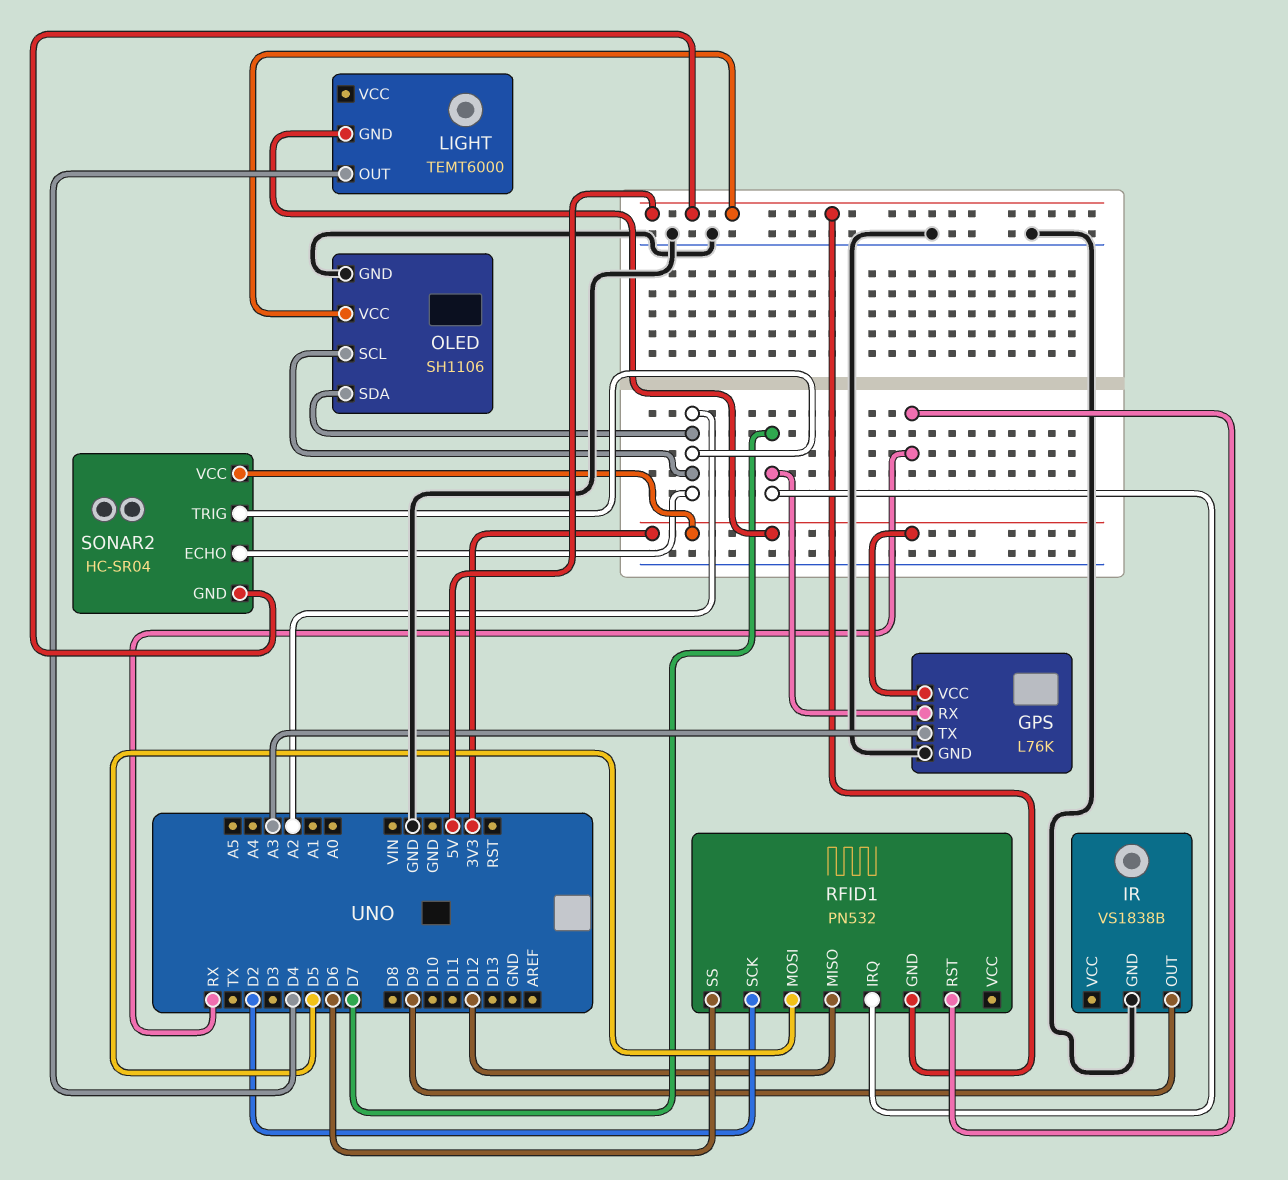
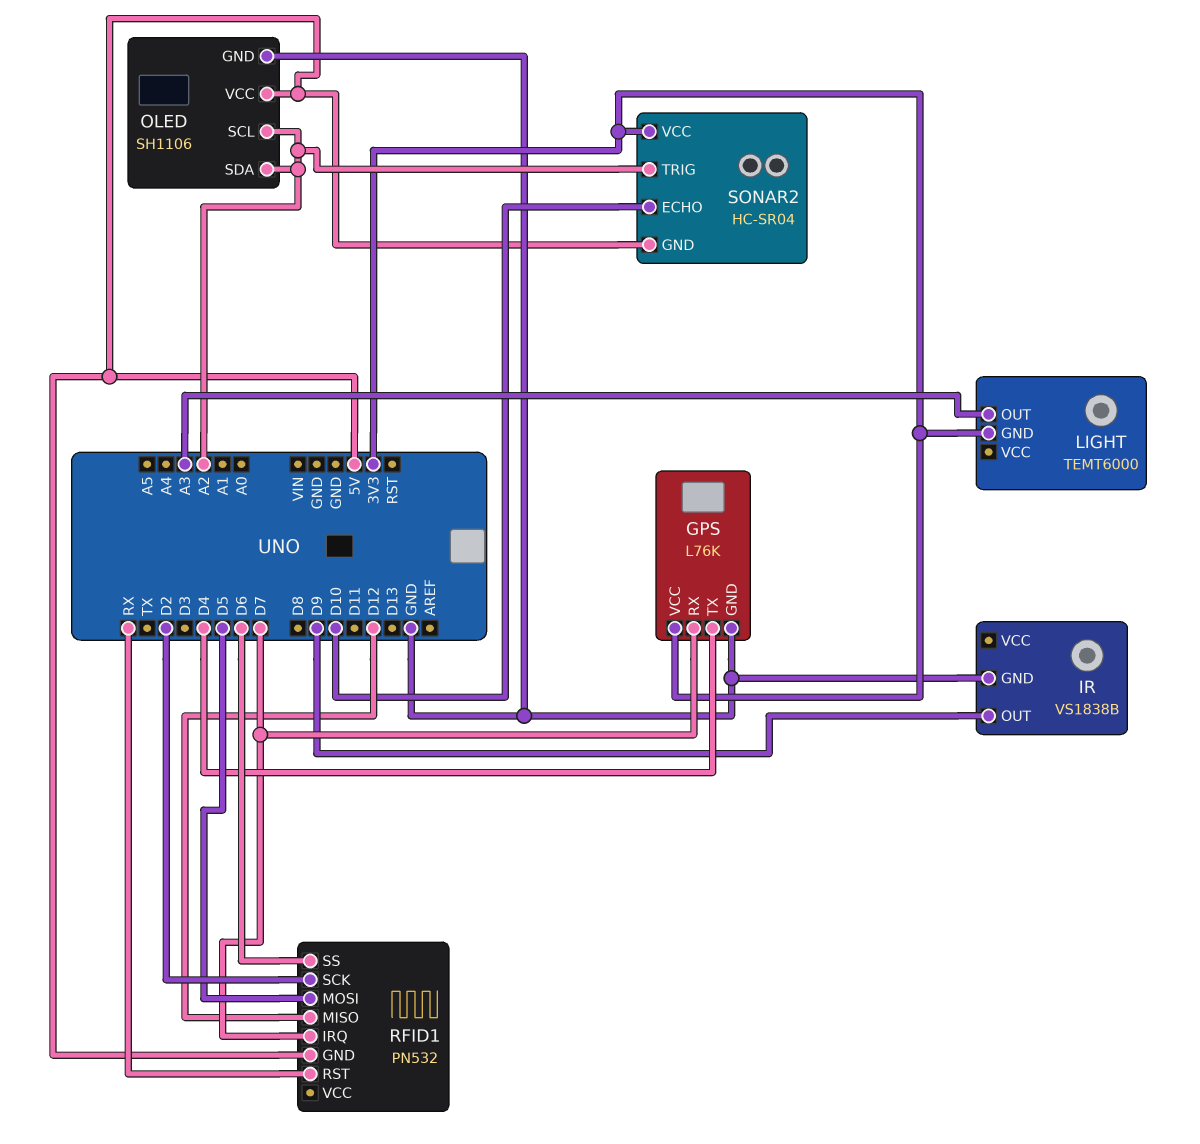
GPS pin TX: A3 -> D4
LIGHT pin OUT: D4 -> A3
SONAR2 pin ECHO: A2 -> D10

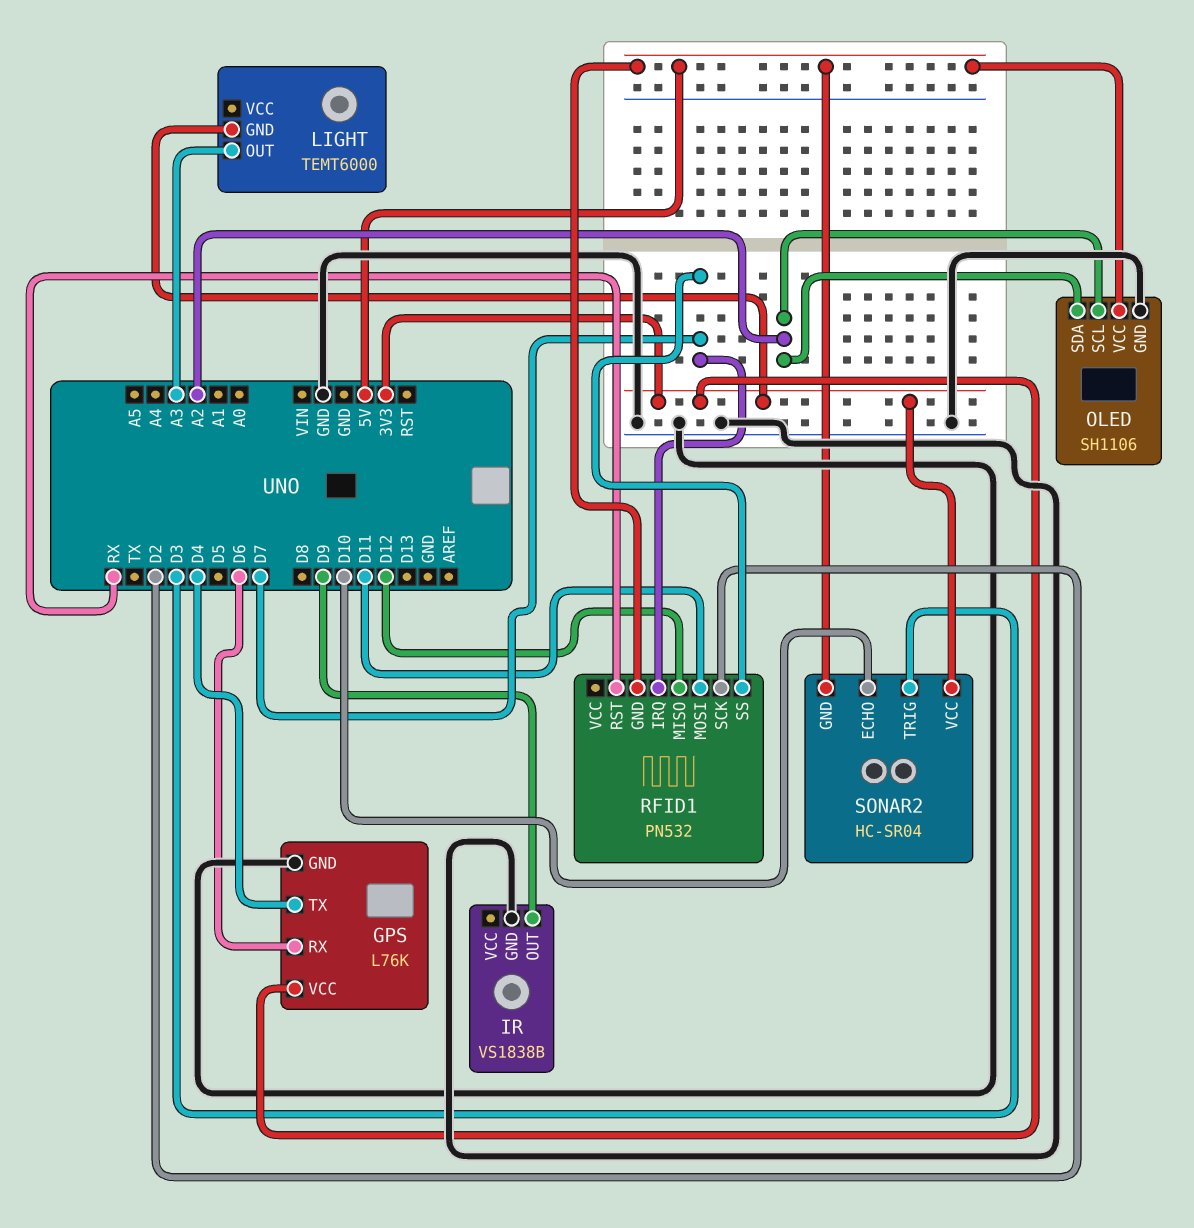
GPS pin RX: D7 -> D6
RFID1 pin MOSI: D5 -> D11
RFID1 pin SS: D6 -> D7
SONAR2 pin TRIG: A2 -> D3

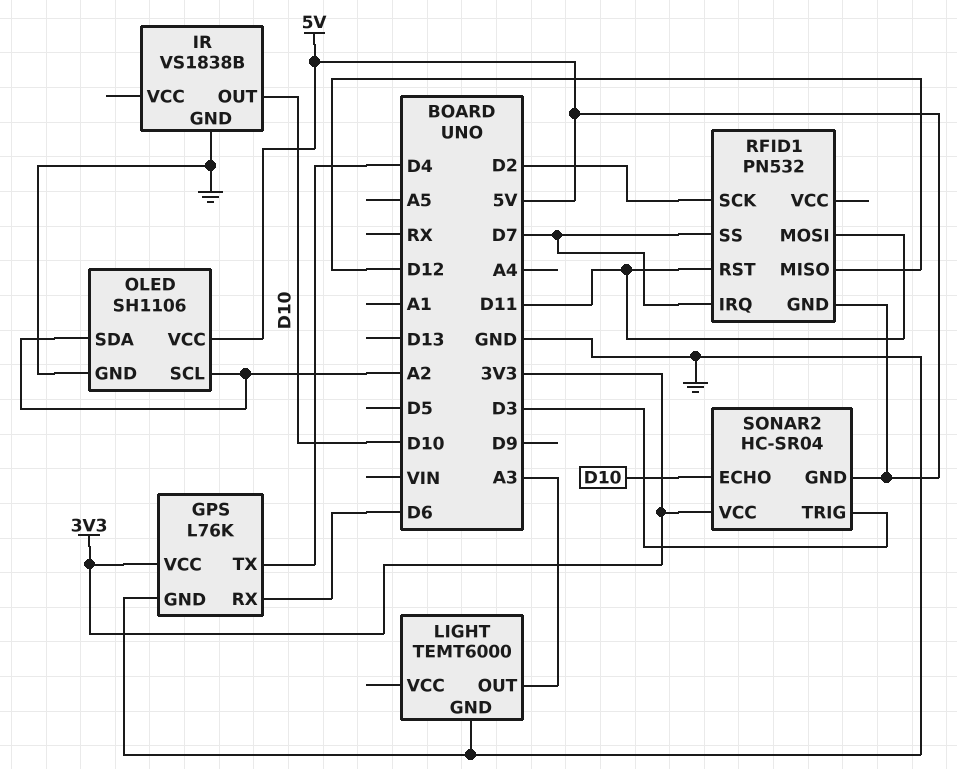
IR pin OUT: D9 -> D10
LIGHT pin GND: 3V3 -> GND
RFID1 pin RST: RX -> D11

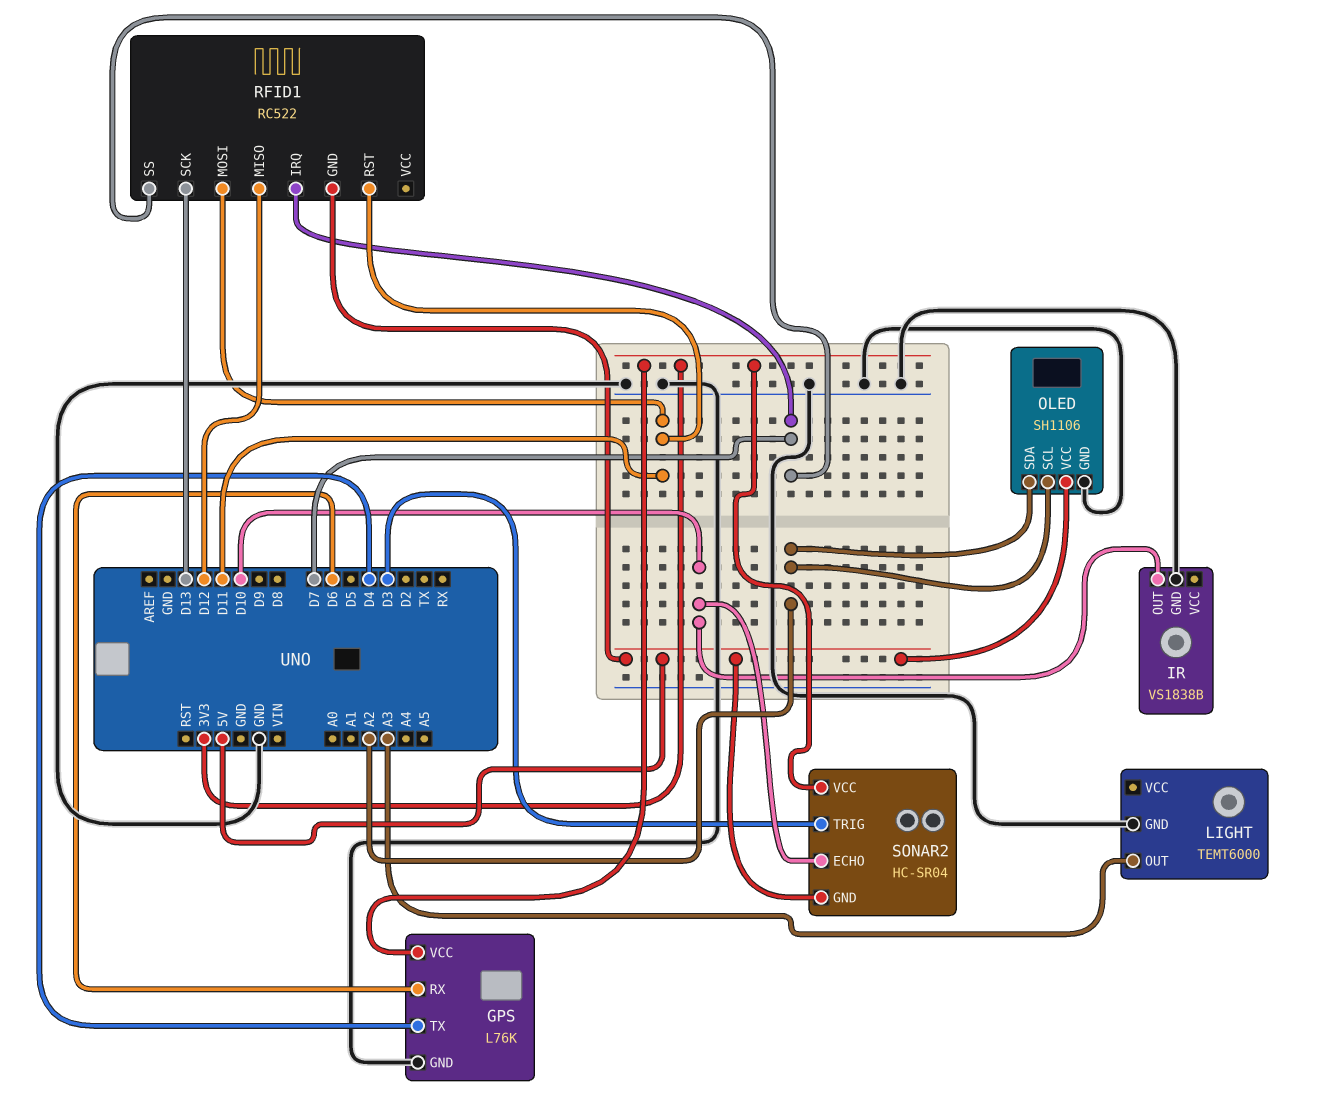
RFID1: PN532 -> RC522
RFID1 pin SCK: D2 -> D13

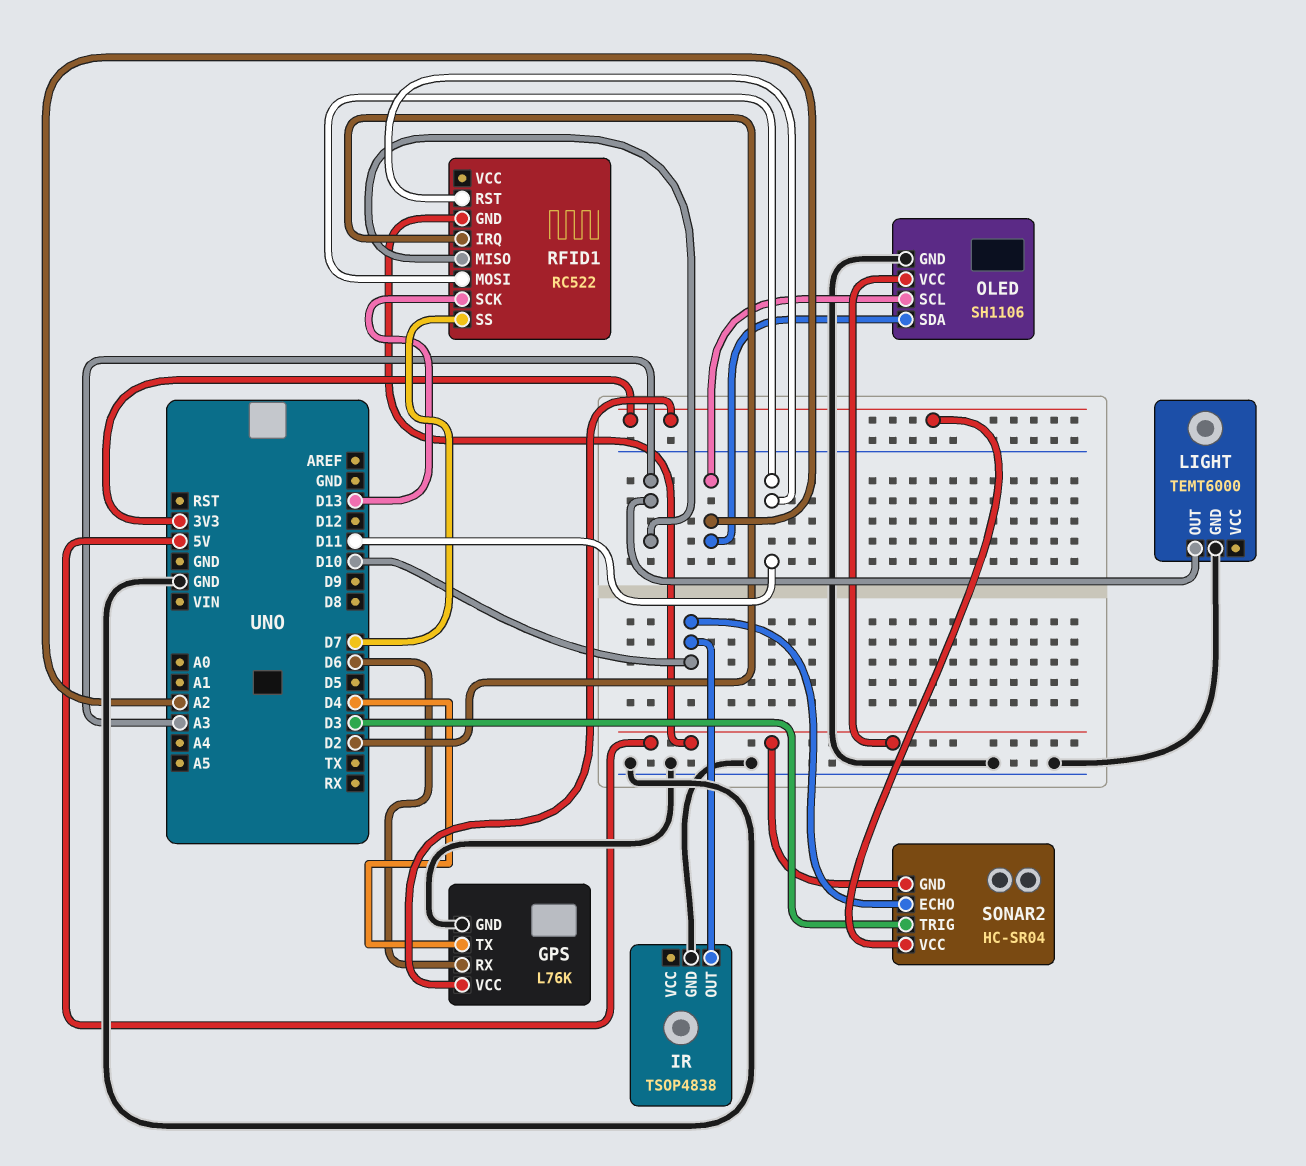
IR: VS1838B -> TSOP4838
RFID1 pin IRQ: D7 -> D2
RFID1 pin MISO: D12 -> A3

